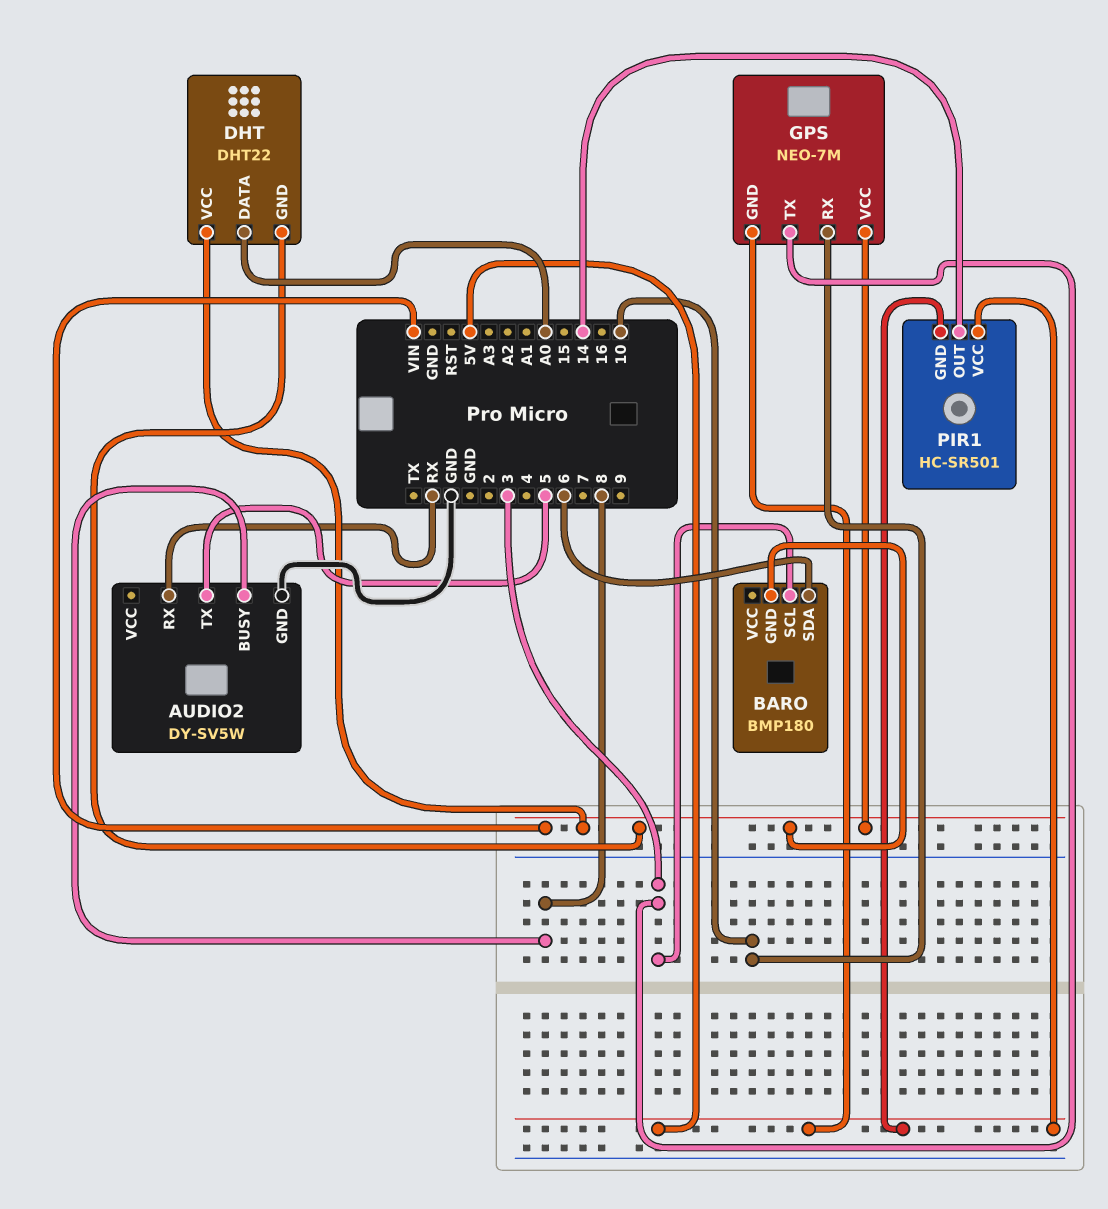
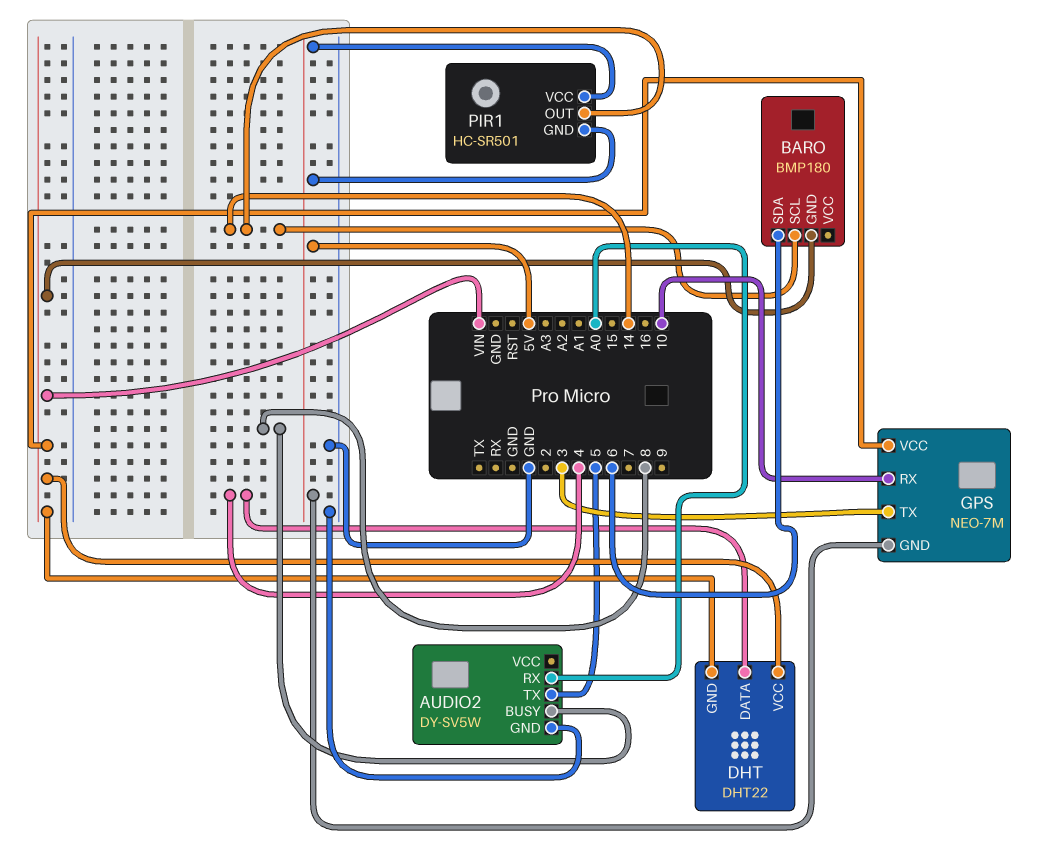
AUDIO2 pin RX: RX -> A0
BARO pin SCL: 3 -> 14
DHT pin DATA: A0 -> 4

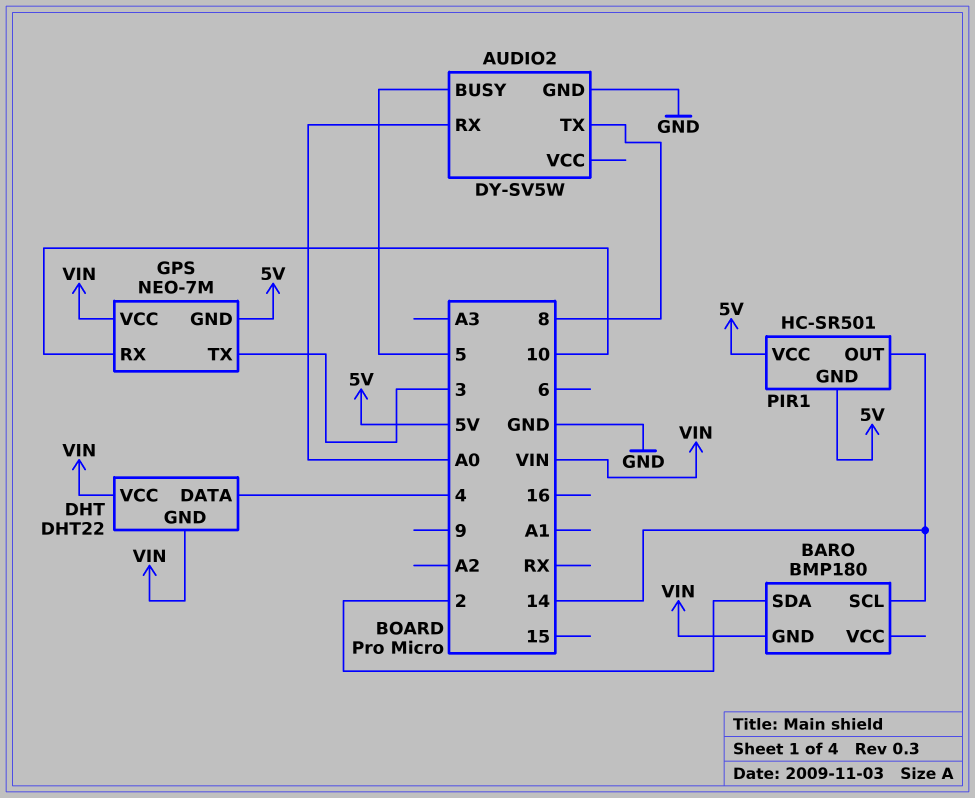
AUDIO2 pin BUSY: 8 -> 5
AUDIO2 pin TX: 5 -> 8
BARO pin SDA: 6 -> 2

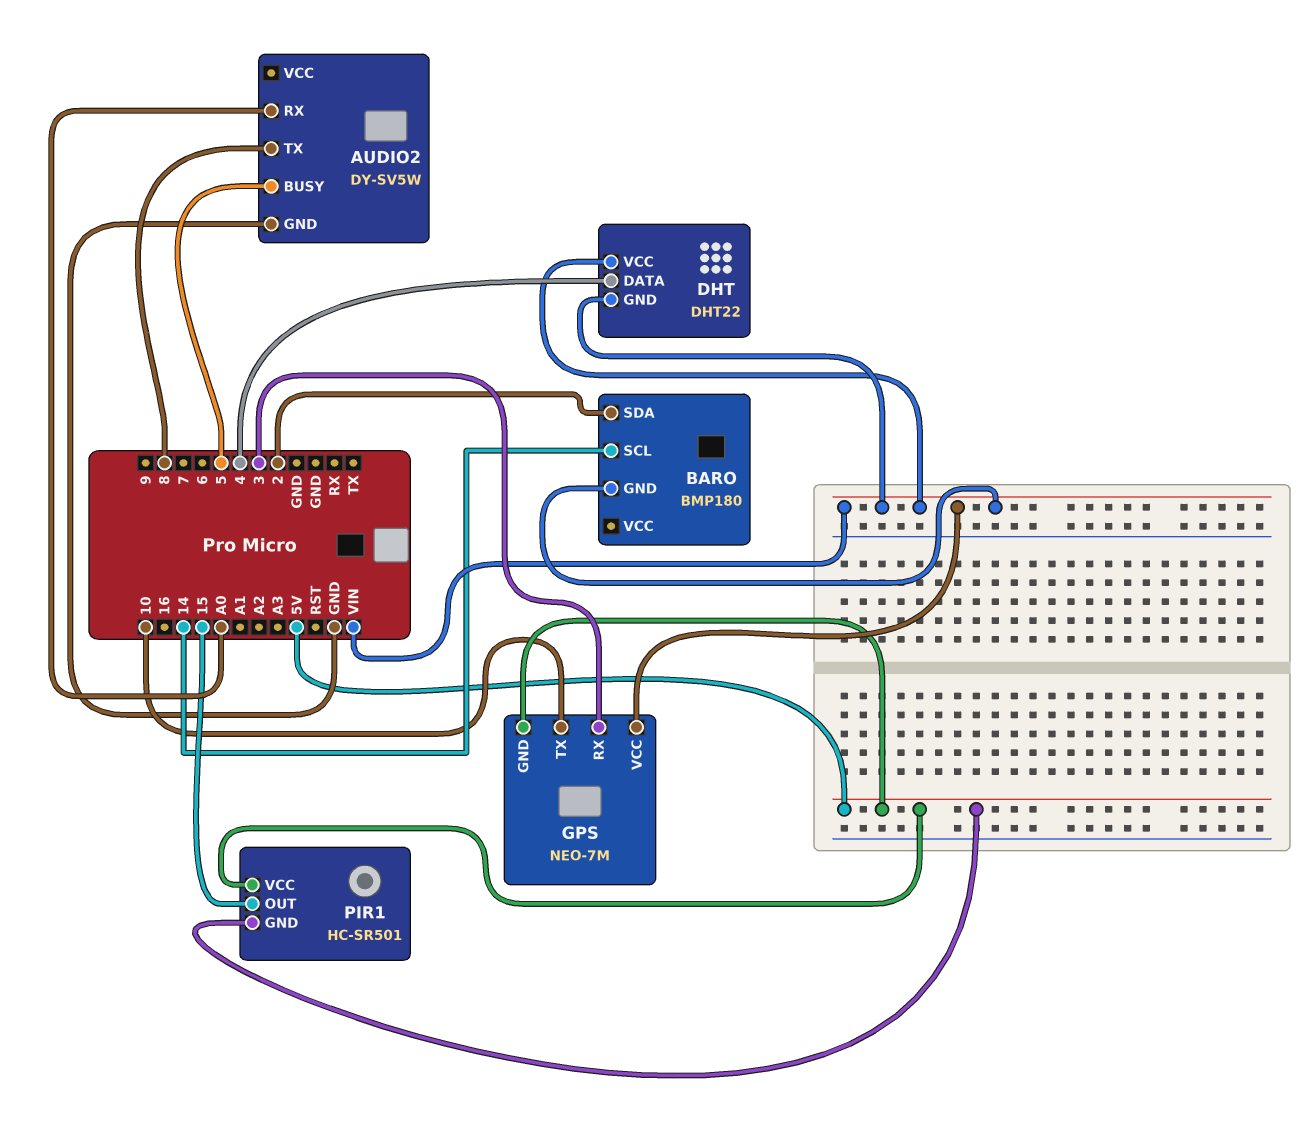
GPS pin RX: 10 -> 3
GPS pin TX: 3 -> 10
PIR1 pin OUT: 14 -> 15

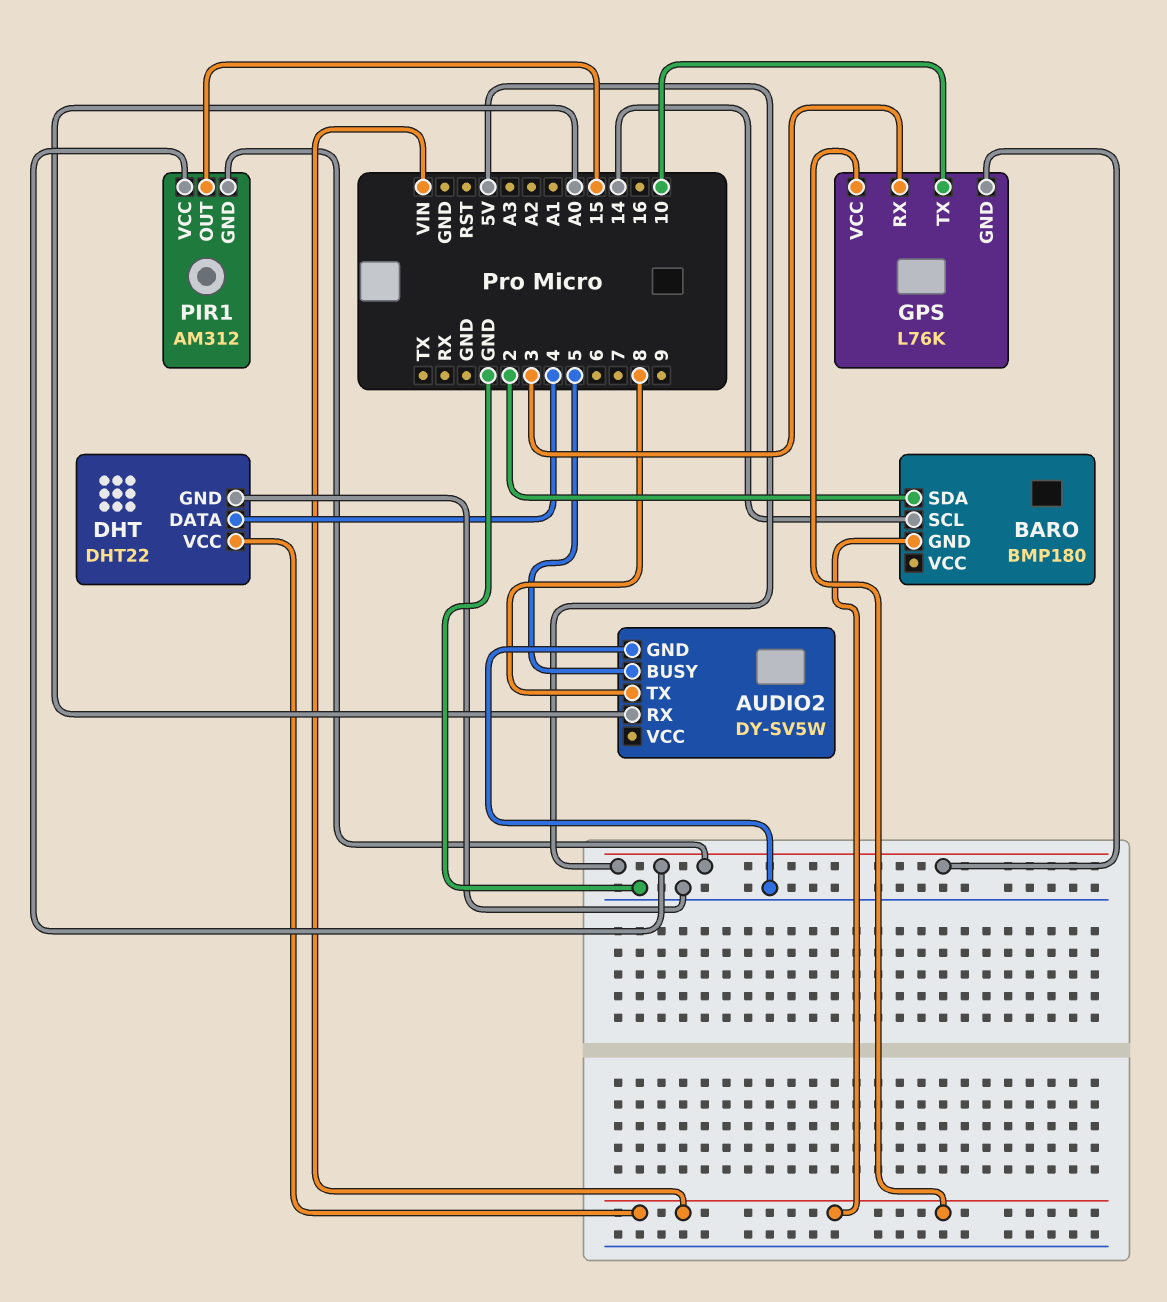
DHT pin GND: VIN -> GND
GPS: NEO-7M -> L76K
PIR1: HC-SR501 -> AM312

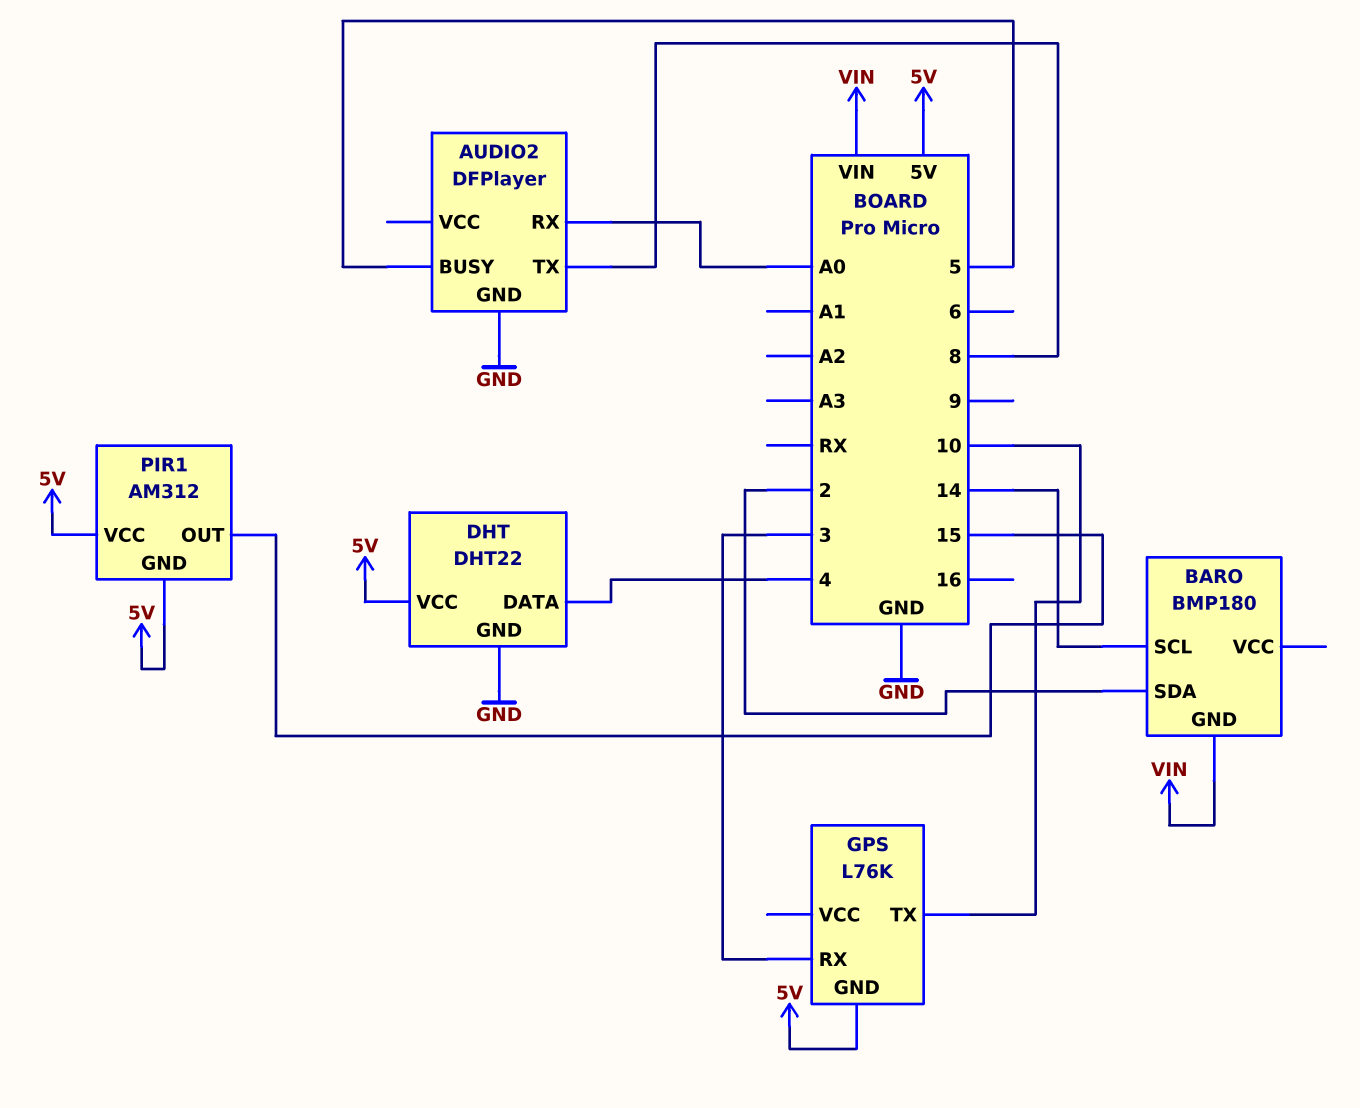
AUDIO2: DY-SV5W -> DFPlayer
DHT pin VCC: VIN -> 5V
GPS pin VCC: VIN -> none

